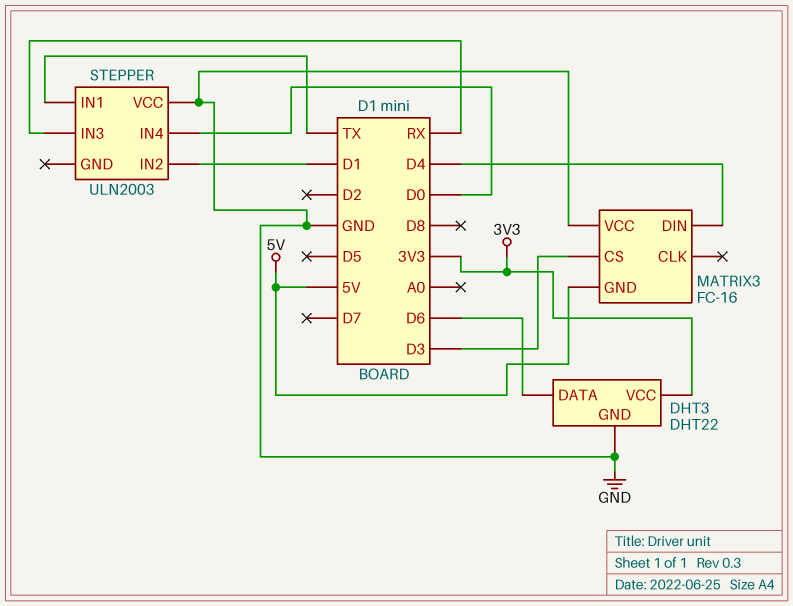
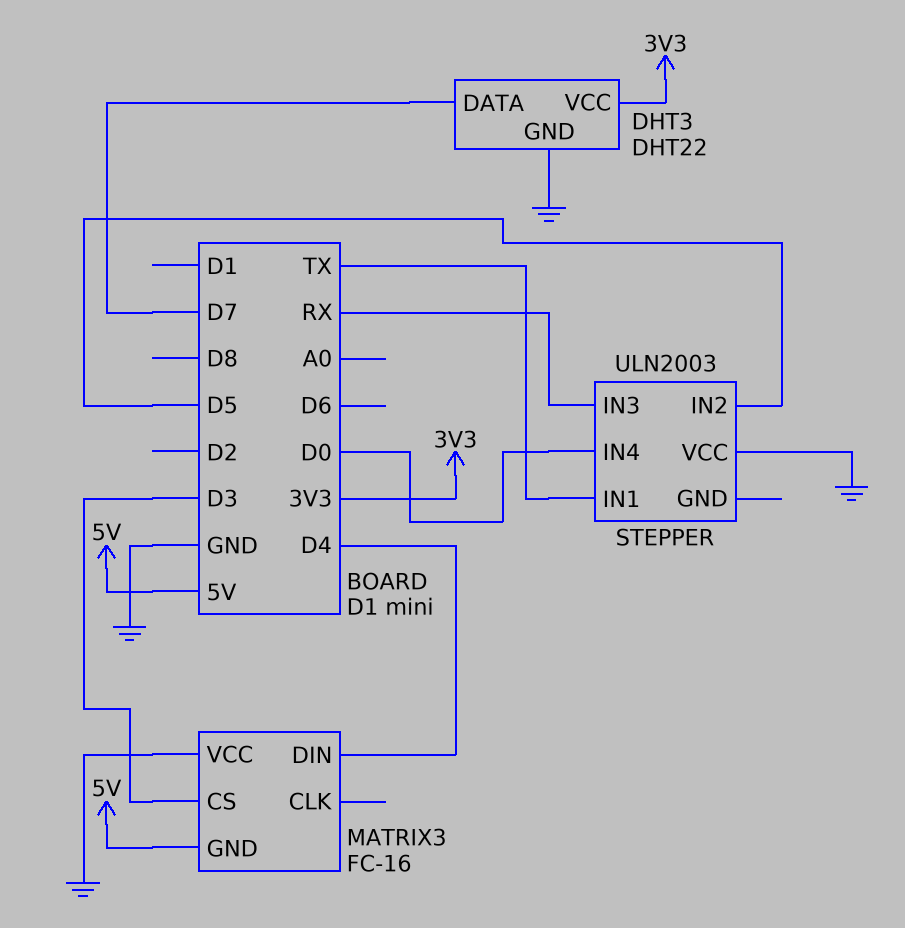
DHT3 pin DATA: D6 -> D7
STEPPER pin IN2: D1 -> D5

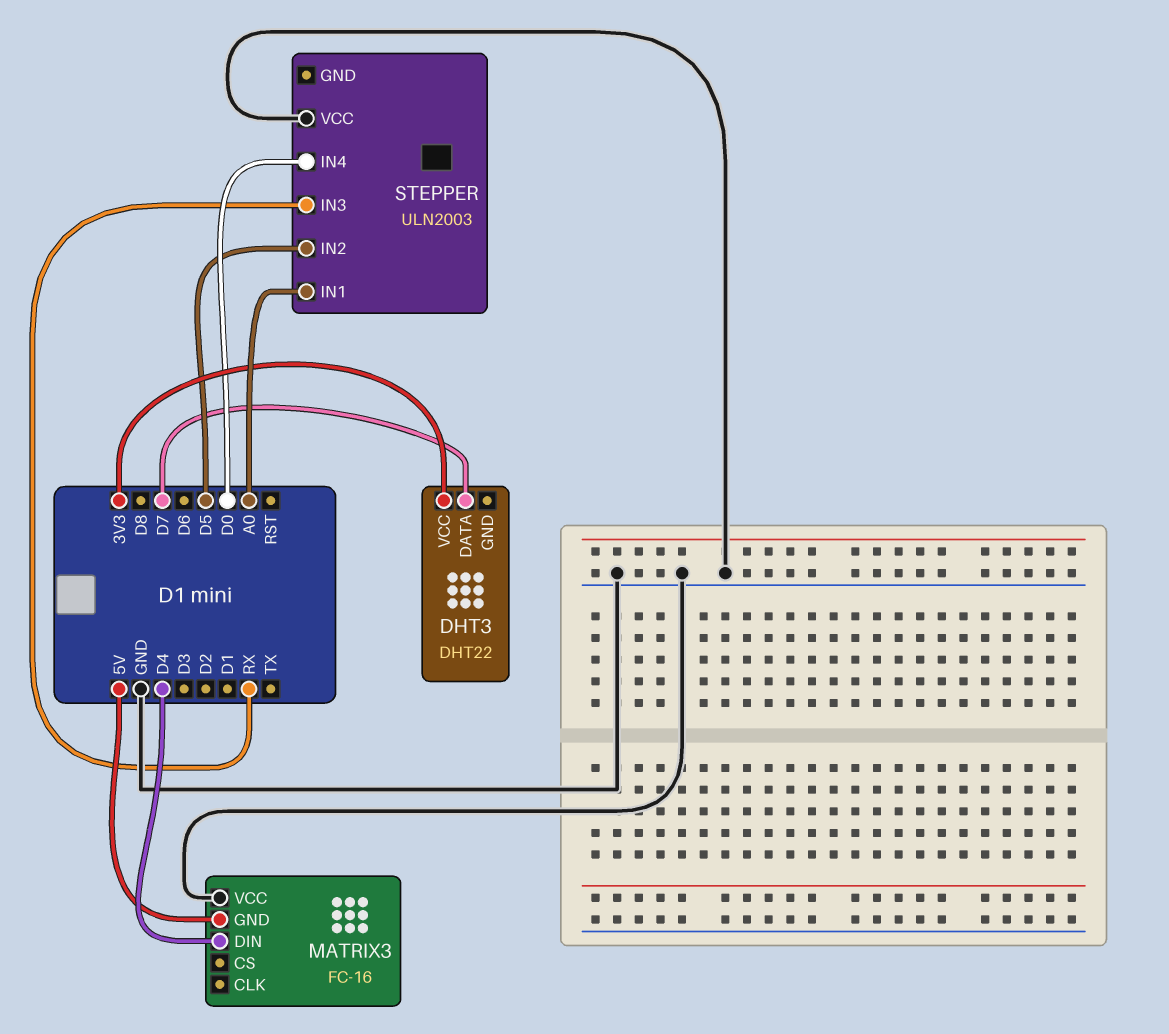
DHT3 pin GND: GND -> none
MATRIX3 pin CS: D3 -> none
STEPPER pin IN1: TX -> A0

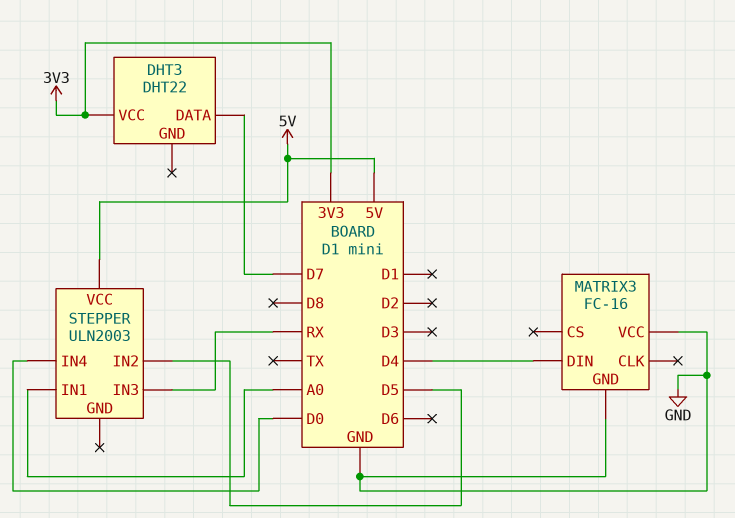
MATRIX3 pin GND: 5V -> GND
STEPPER pin VCC: GND -> 5V

